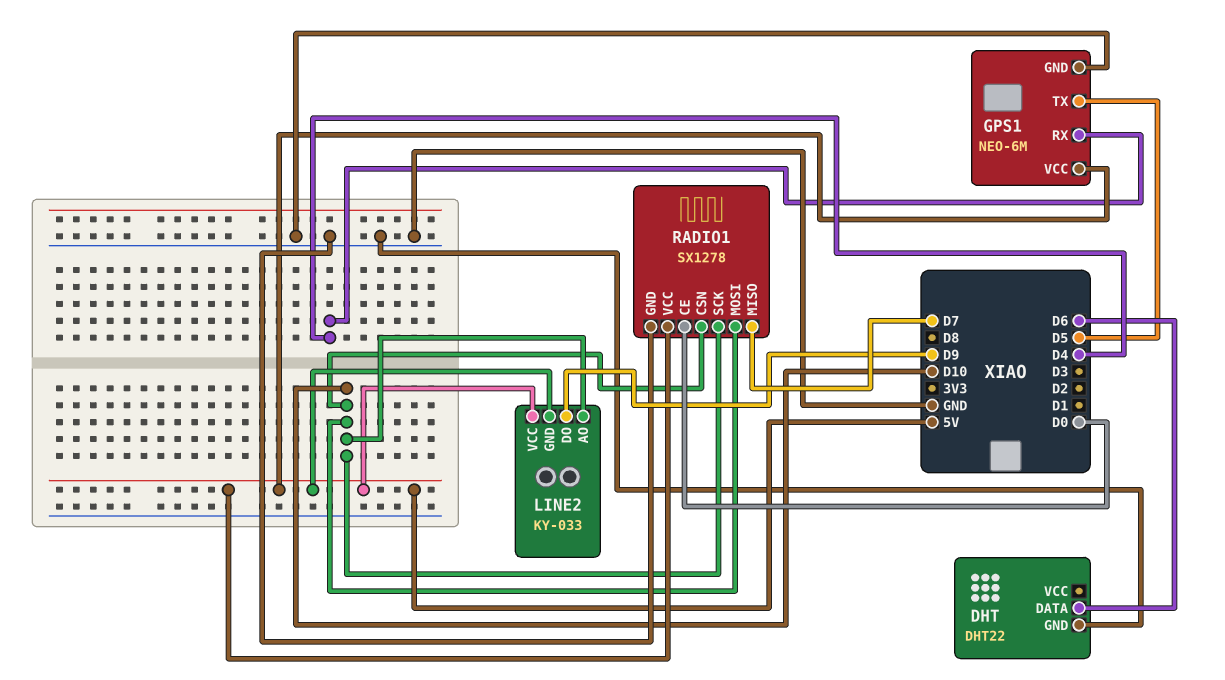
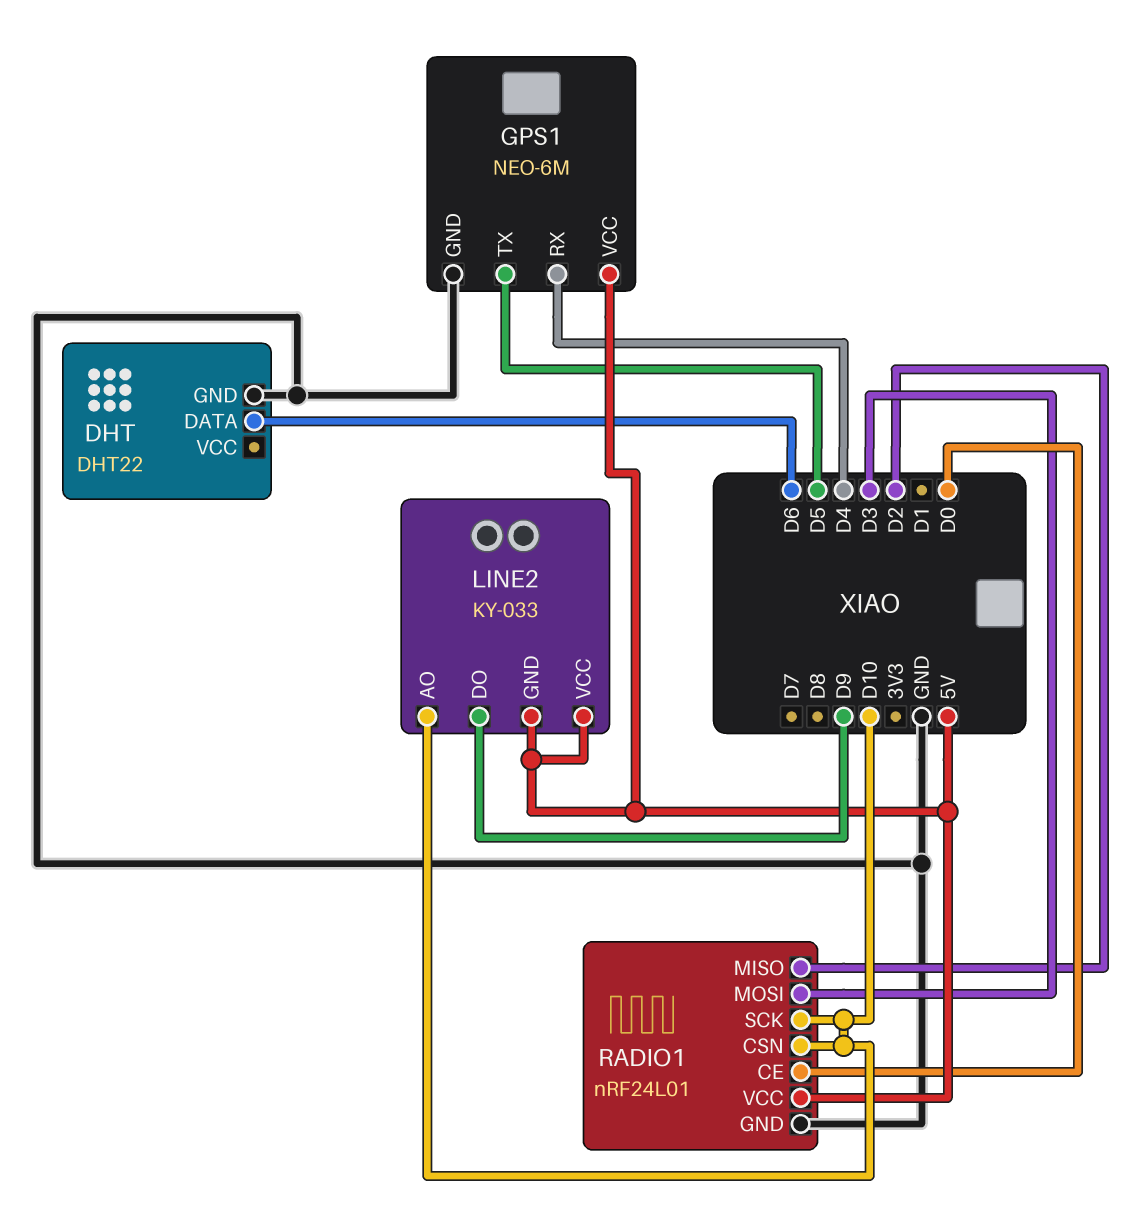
RADIO1: SX1278 -> nRF24L01
RADIO1 pin MISO: D7 -> D2
RADIO1 pin MOSI: D10 -> D3

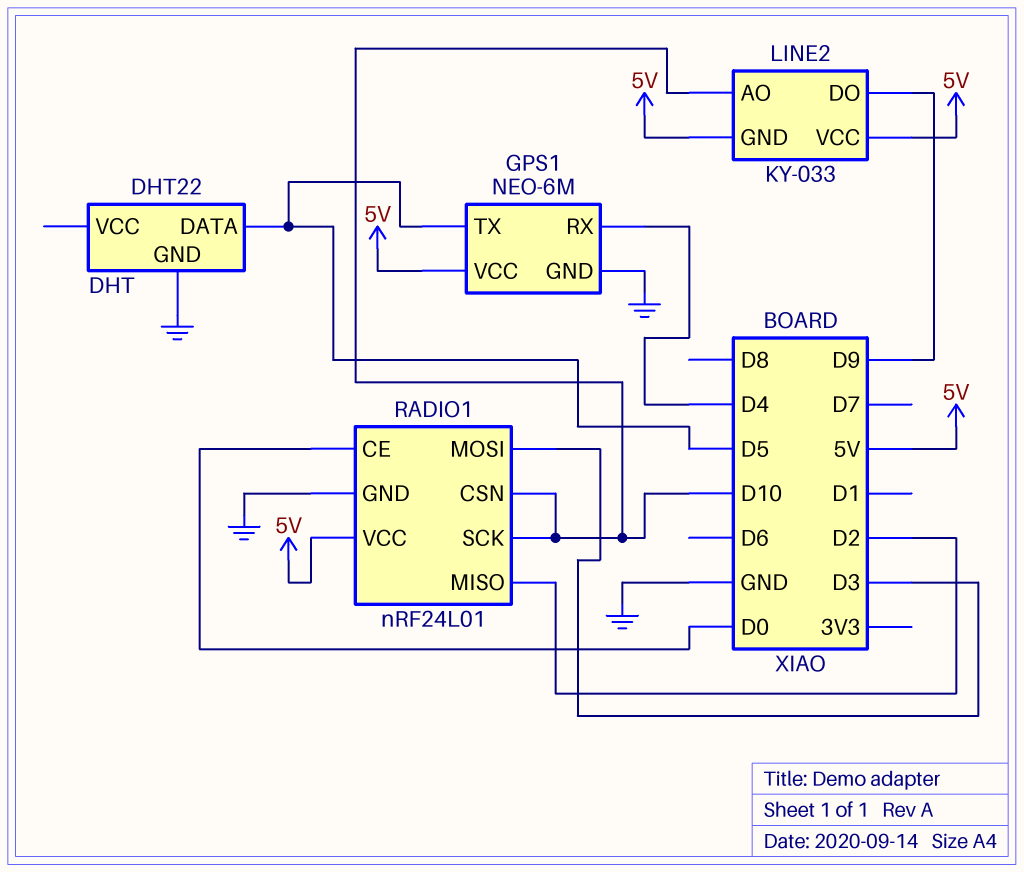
DHT pin DATA: D6 -> D5

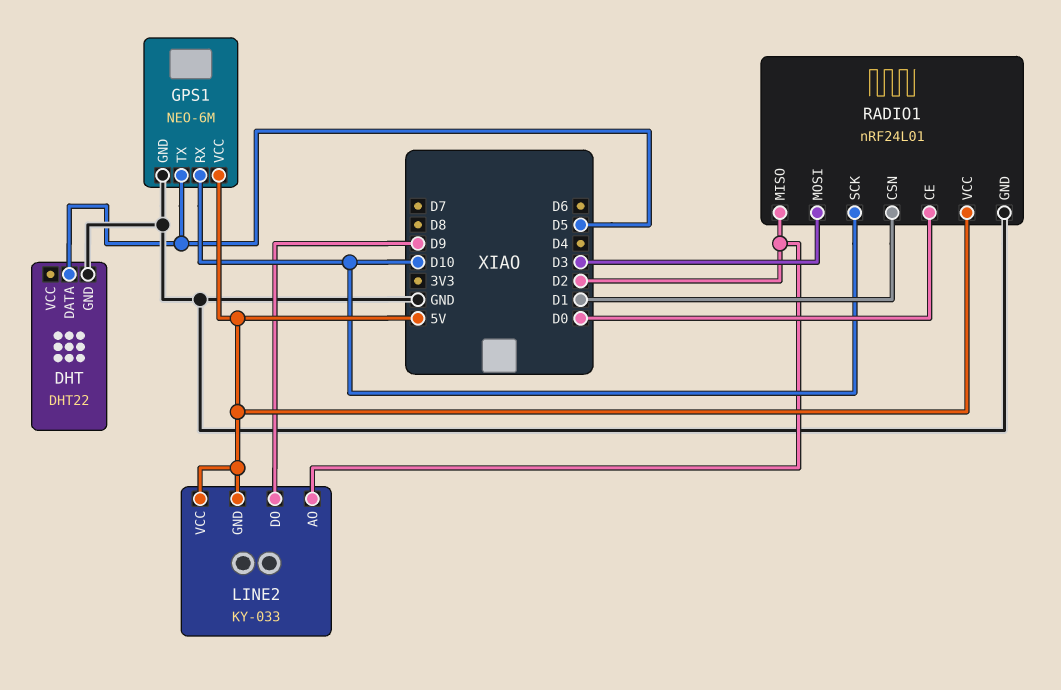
GPS1 pin RX: D4 -> D10
LINE2 pin AO: D10 -> D2
RADIO1 pin CSN: D10 -> D1

